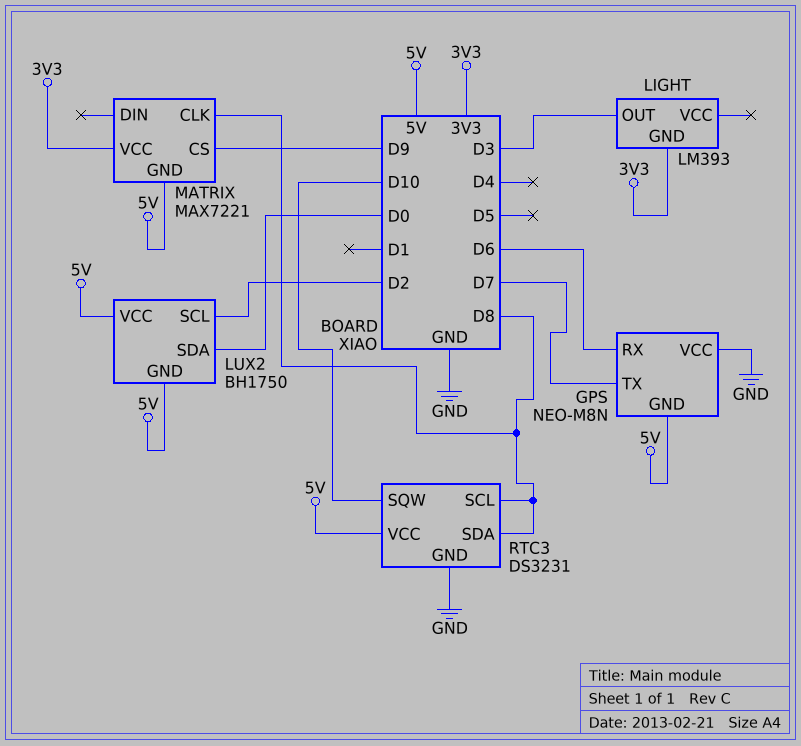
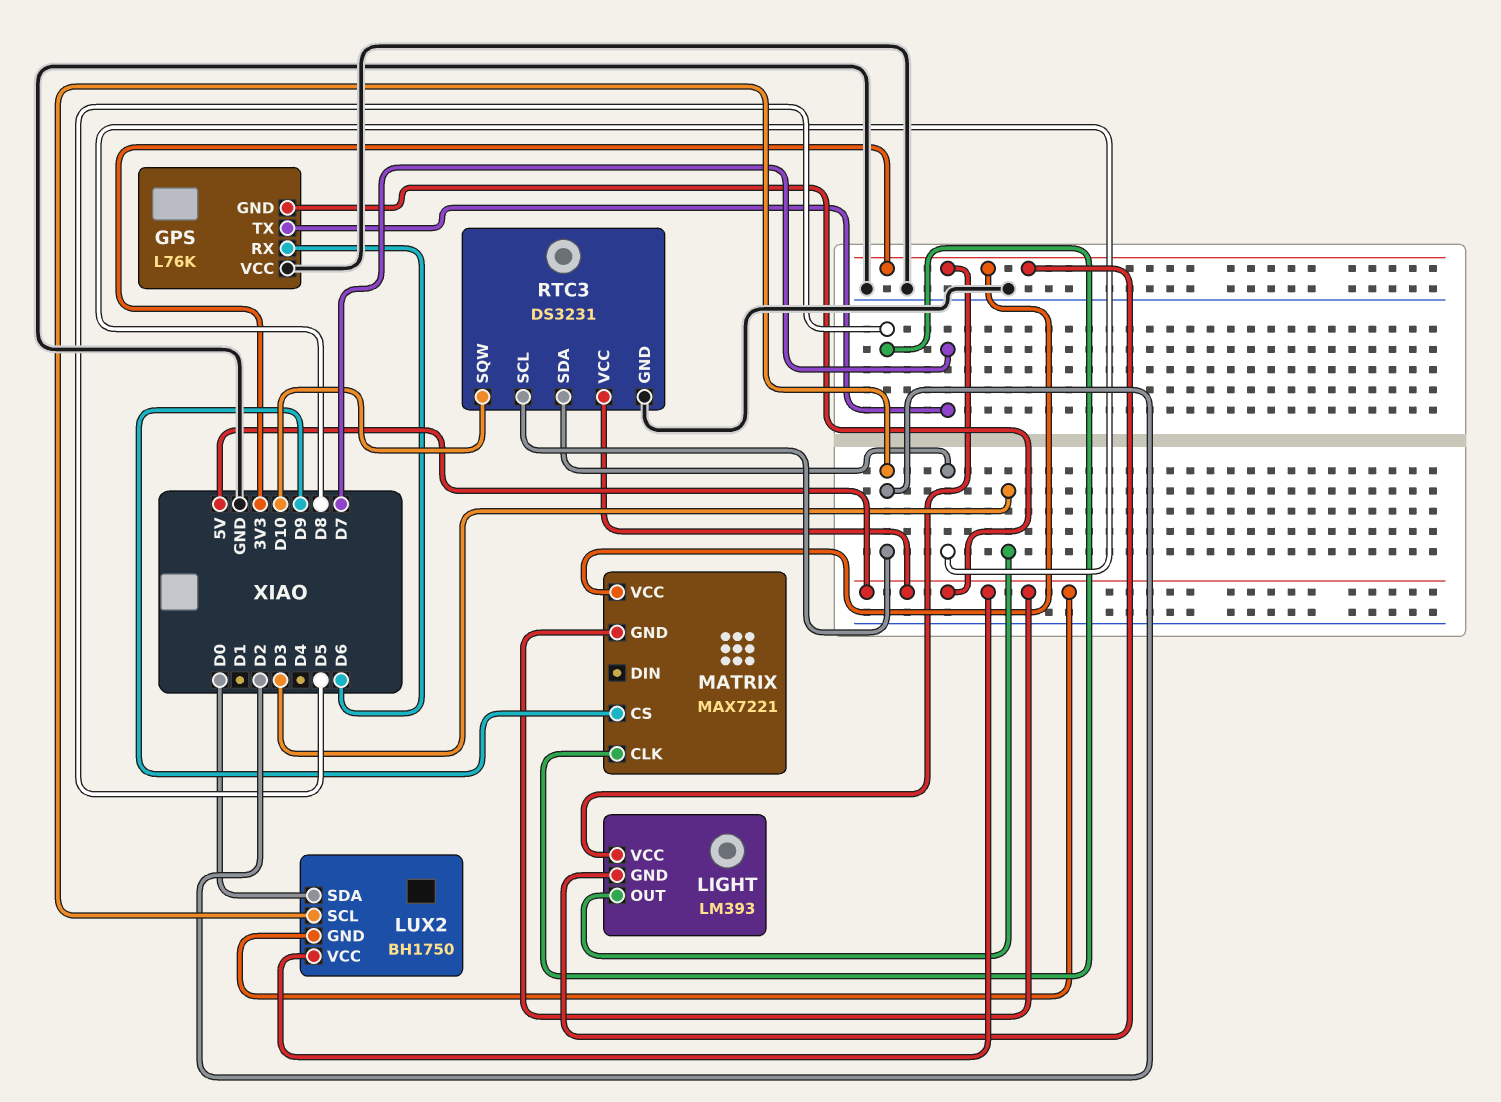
GPS: NEO-M8N -> L76K
LIGHT pin VCC: none -> 3V3
MATRIX pin CLK: D8 -> D5
RTC3 pin SCL: D8 -> D2

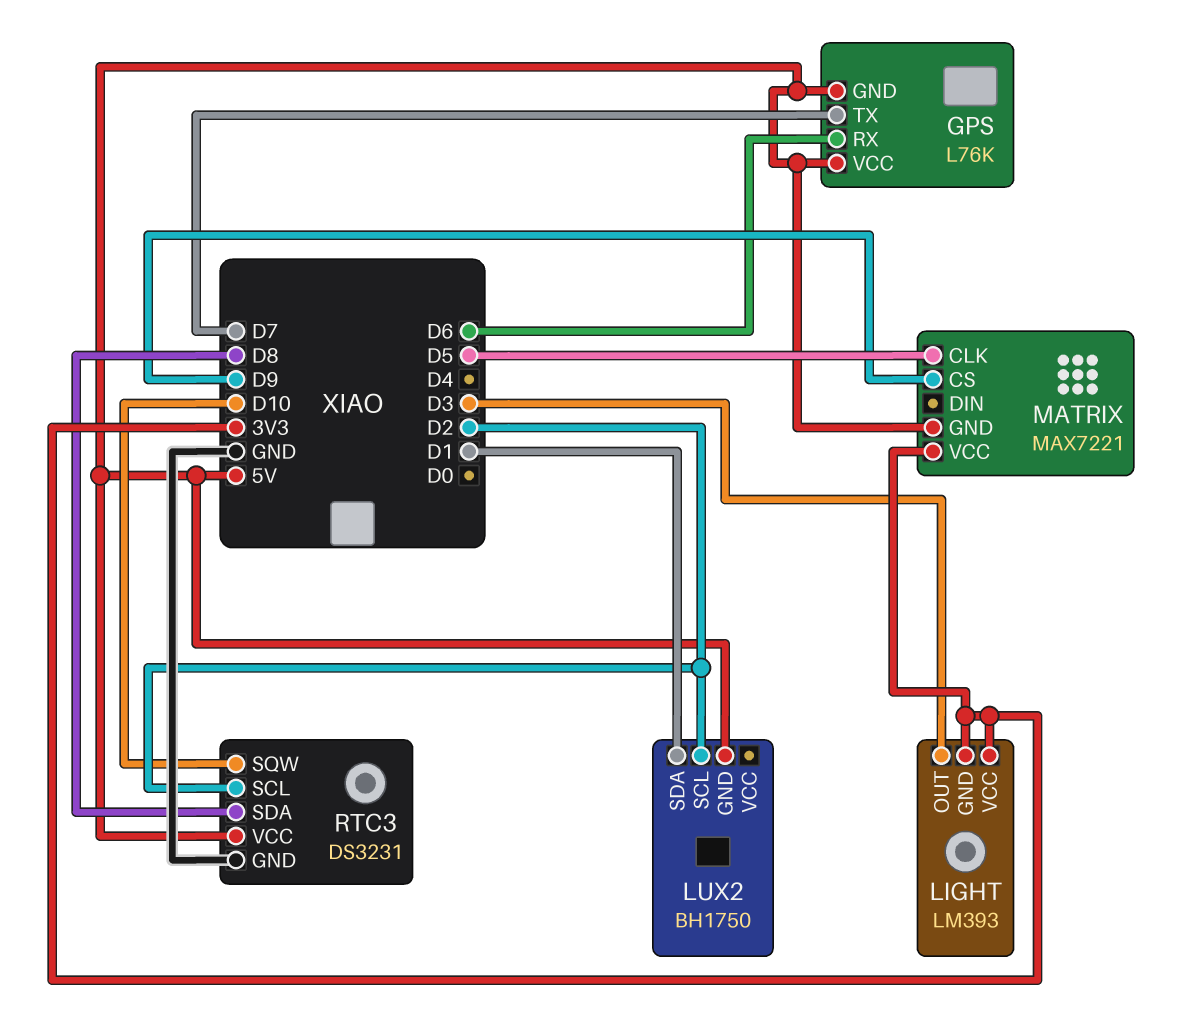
GPS pin VCC: GND -> 5V
LUX2 pin SDA: D0 -> D1
LUX2 pin VCC: 5V -> none

